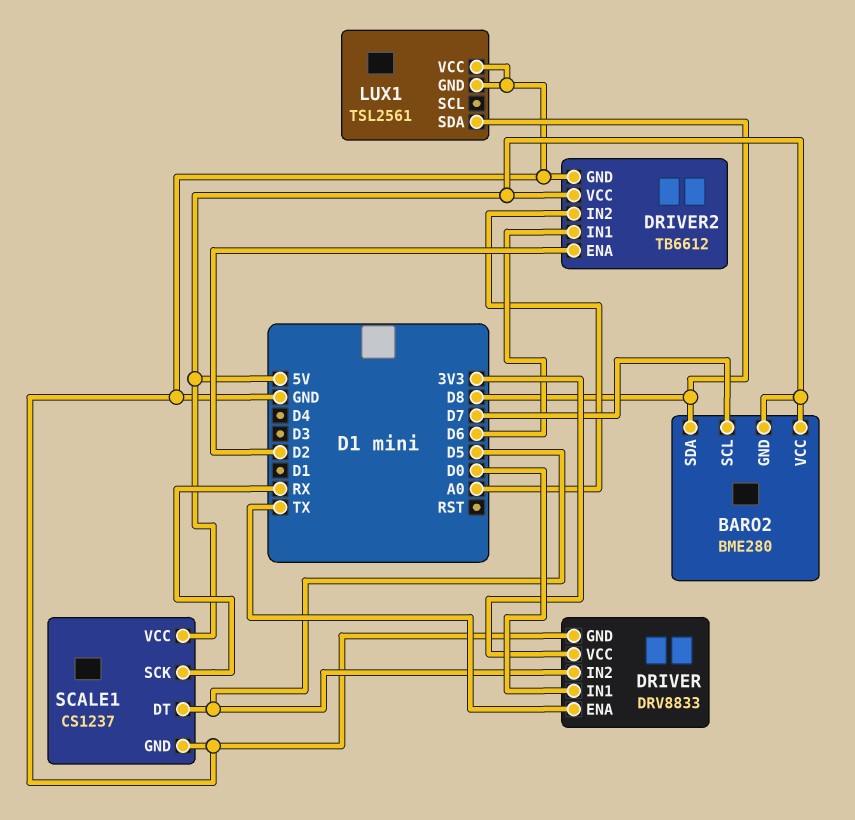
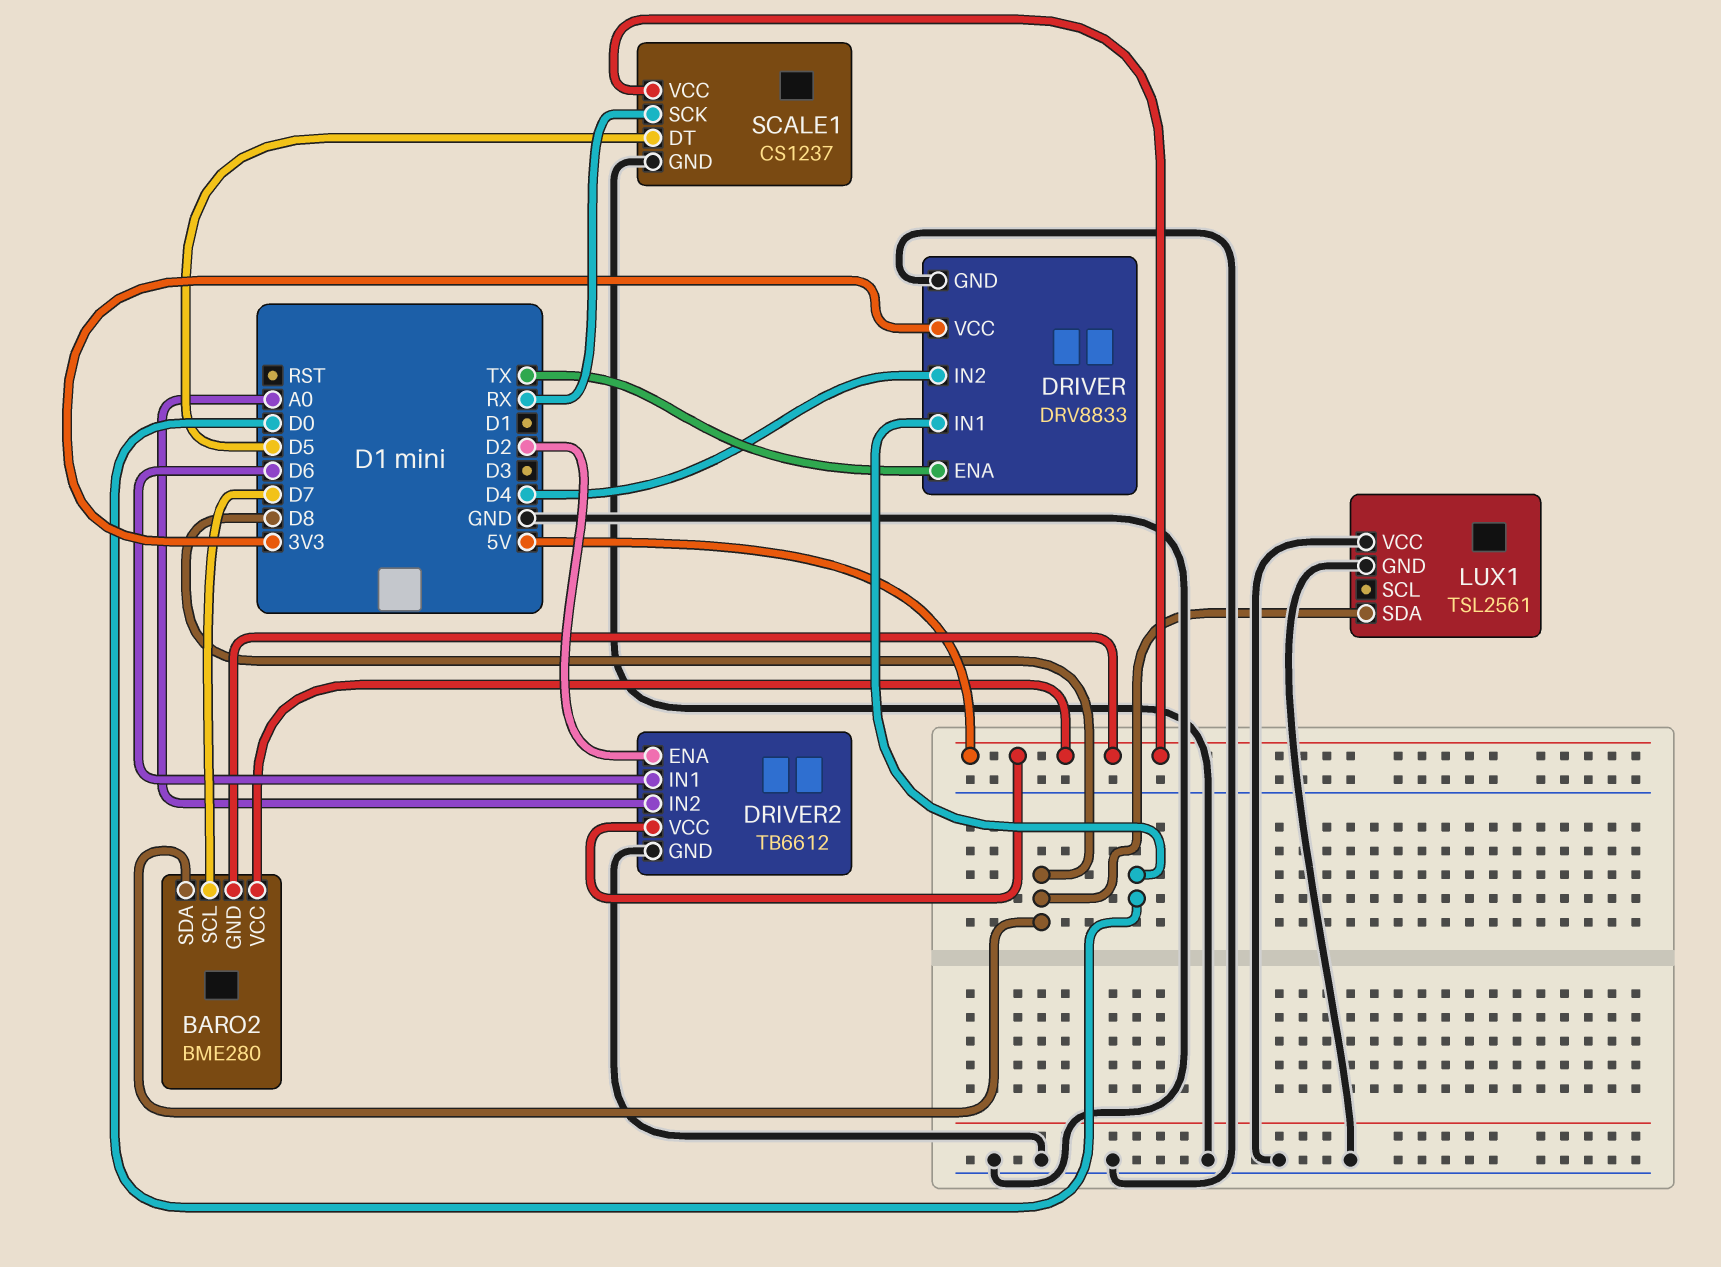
DRIVER pin IN2: D5 -> D4

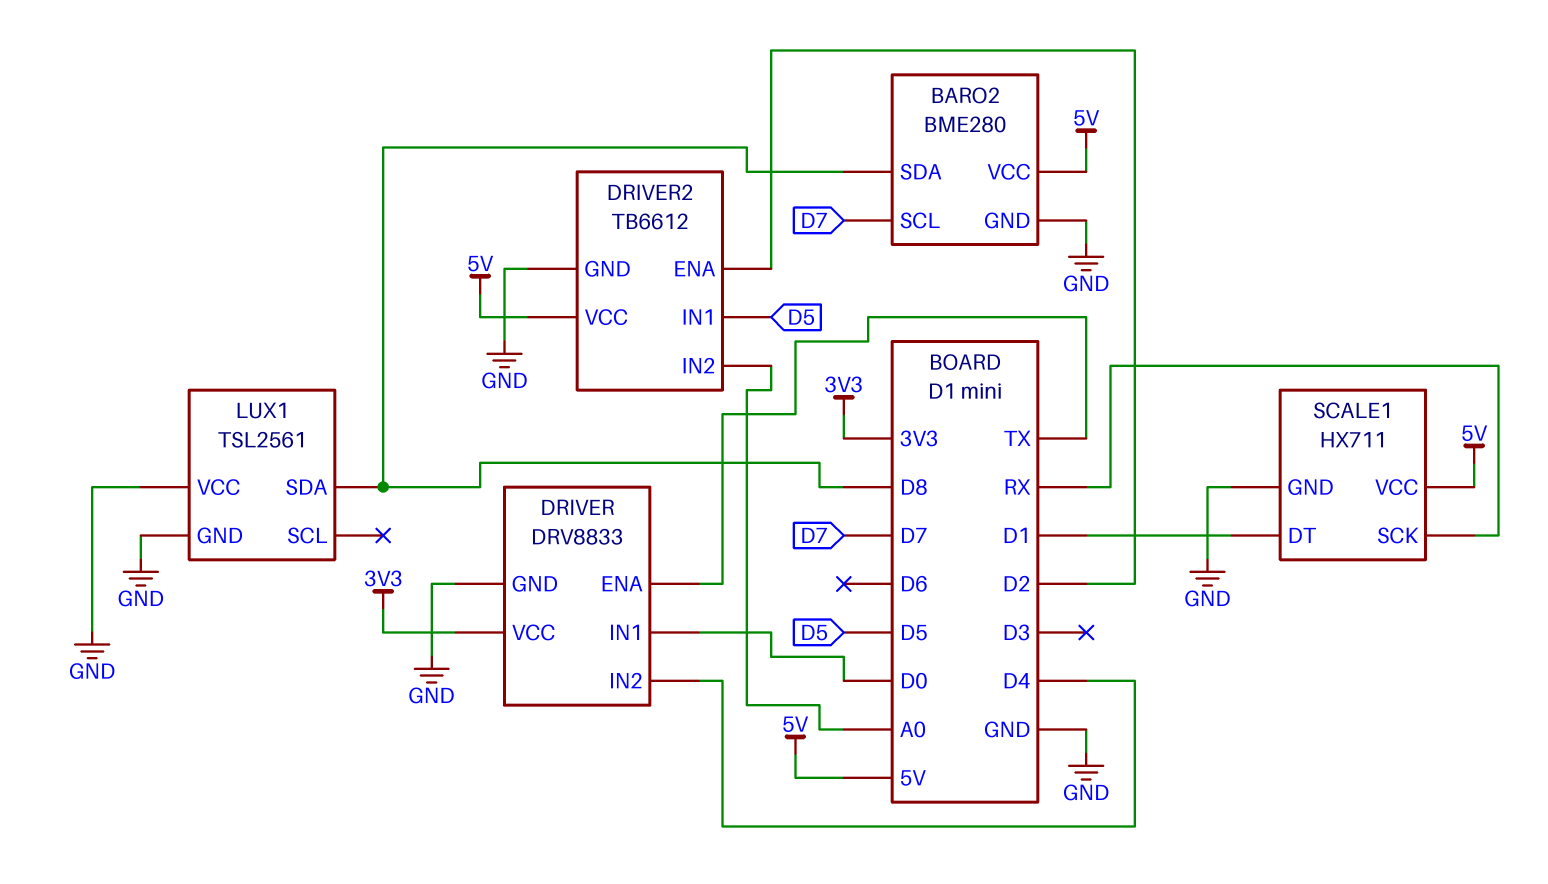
BARO2 pin GND: 5V -> GND
DRIVER2 pin IN1: D6 -> D5
SCALE1: CS1237 -> HX711
SCALE1 pin DT: D5 -> D1

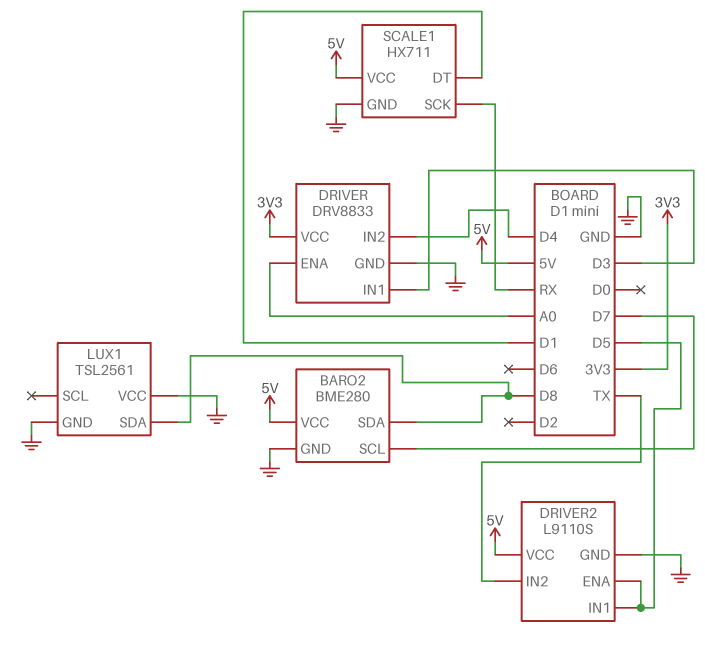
DRIVER pin ENA: TX -> A0
DRIVER pin IN1: D0 -> D3
DRIVER2: TB6612 -> L9110S
DRIVER2 pin ENA: D2 -> D5
DRIVER2 pin IN2: A0 -> TX

